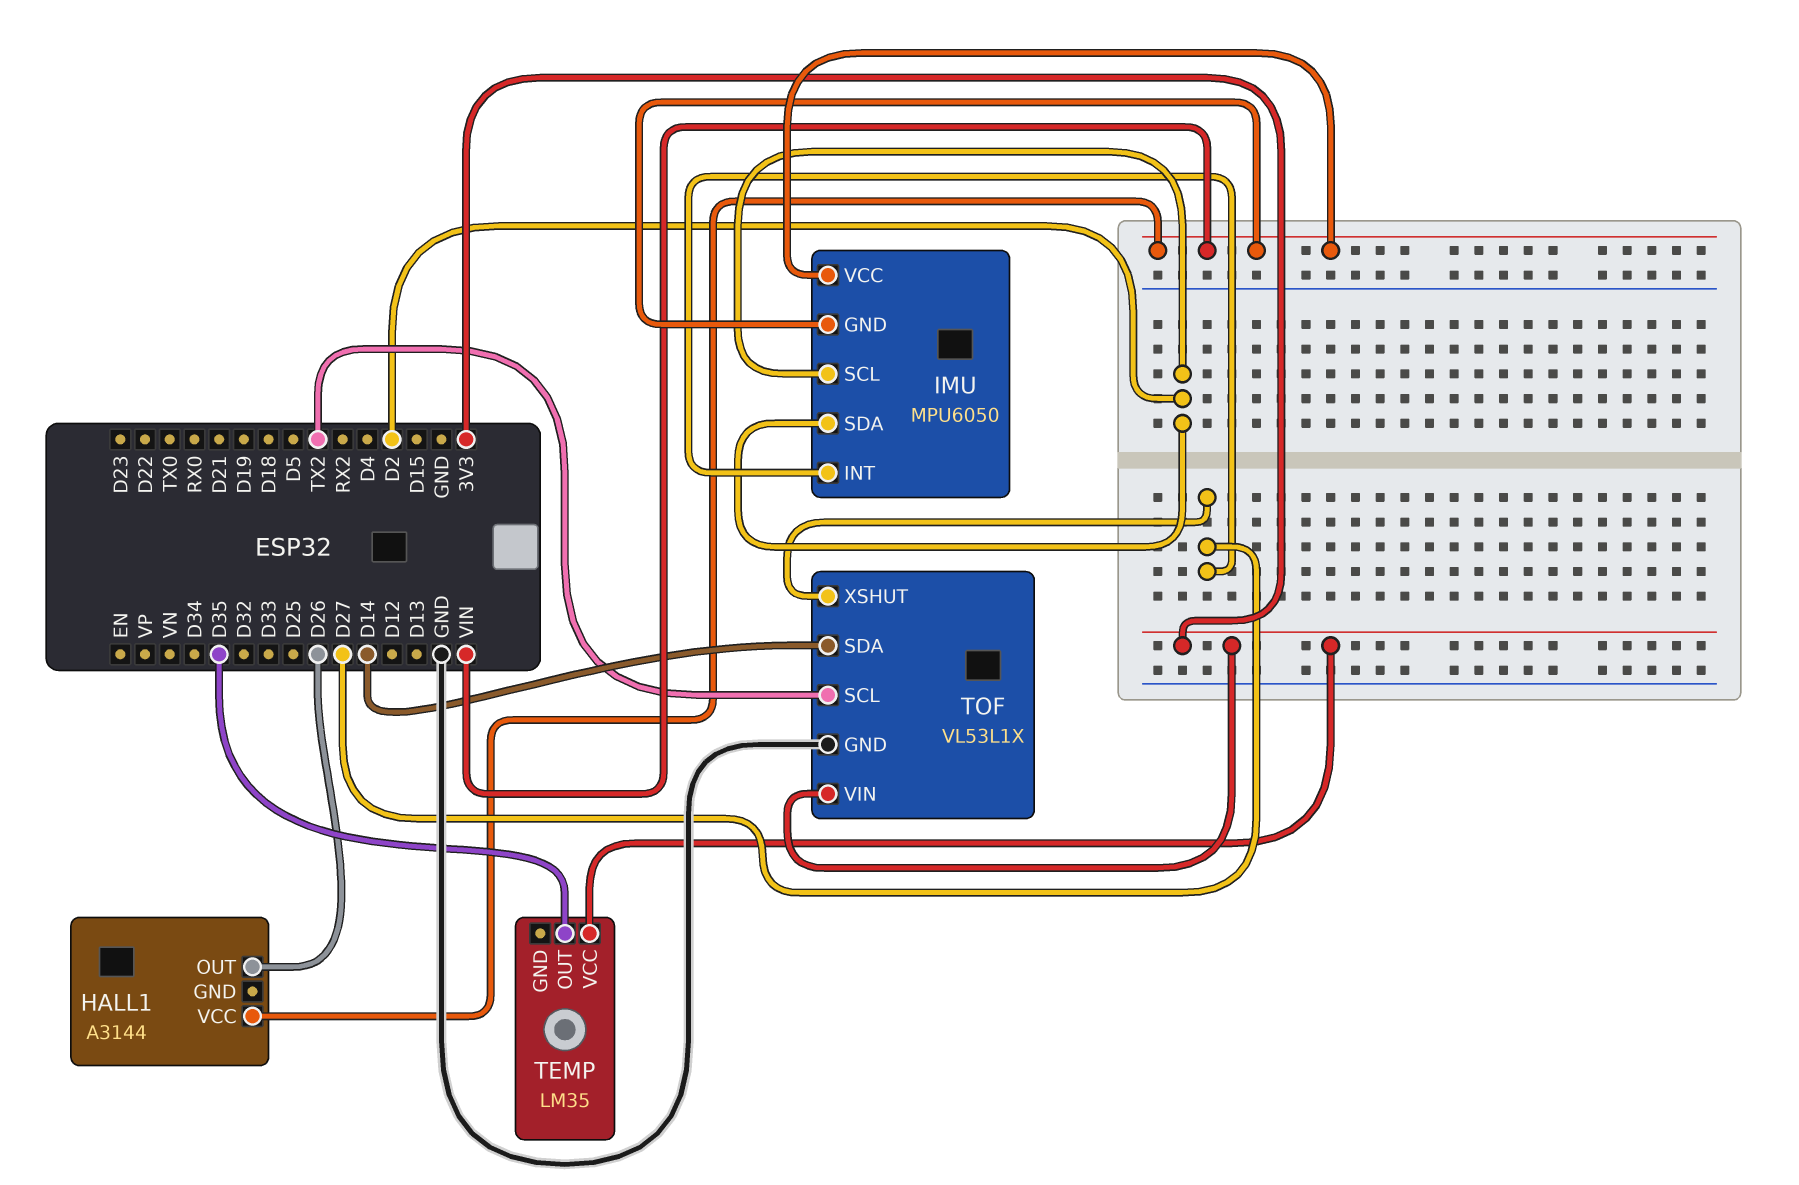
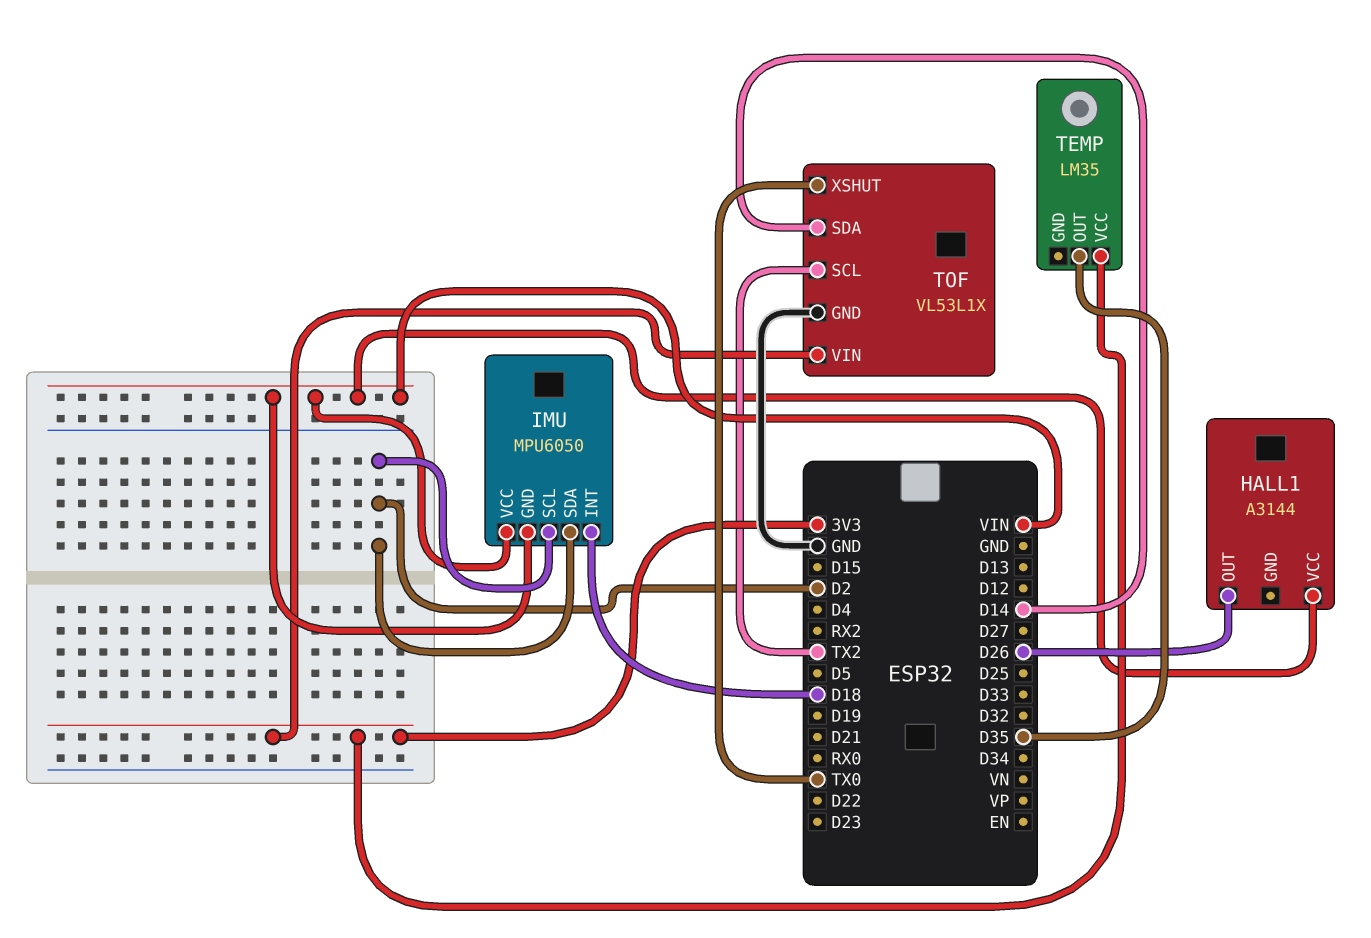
IMU pin INT: D27 -> D18
TOF pin XSHUT: D27 -> TX0

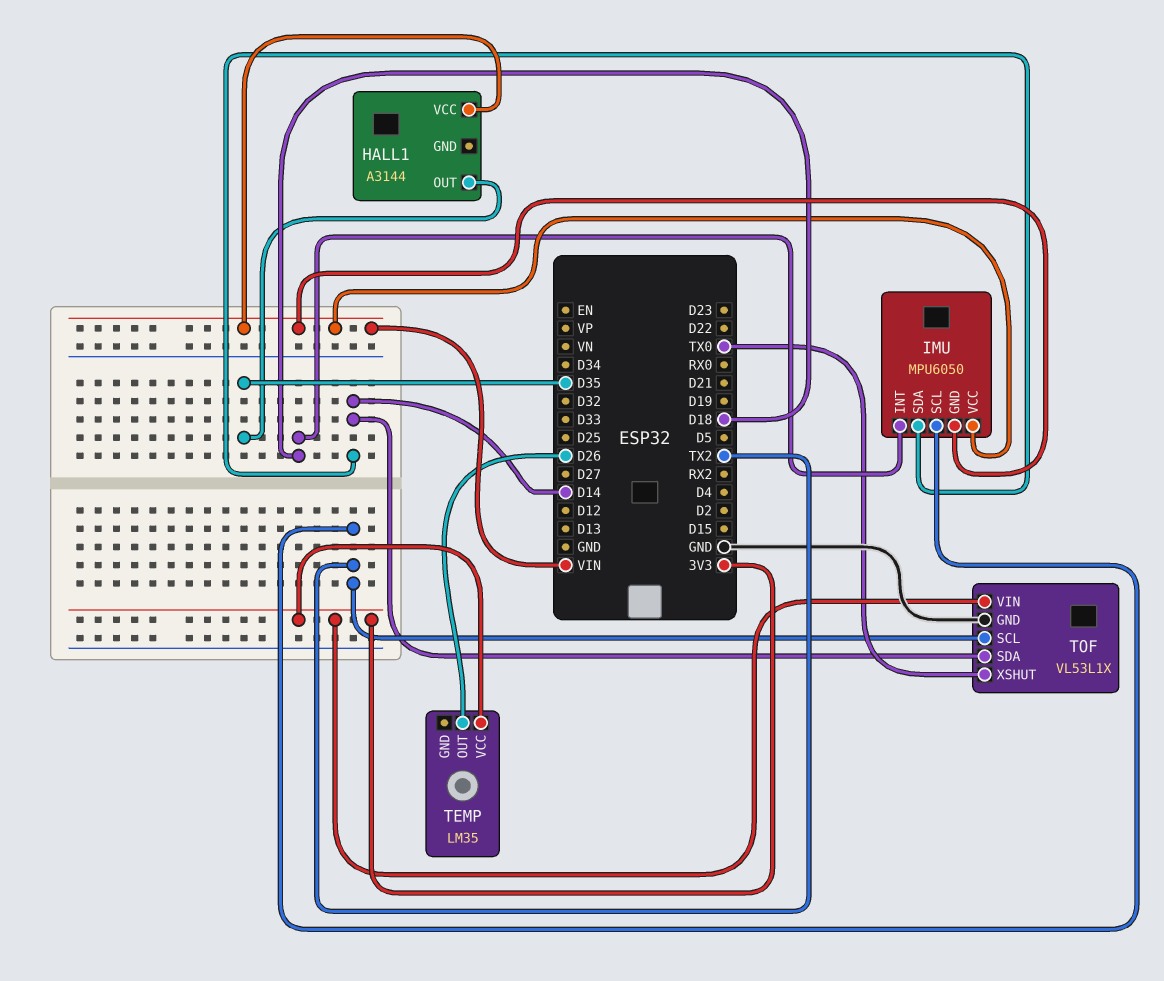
HALL1 pin OUT: D26 -> D35
IMU pin SCL: D2 -> TX2
IMU pin SDA: D2 -> D14
TEMP pin OUT: D35 -> D26

